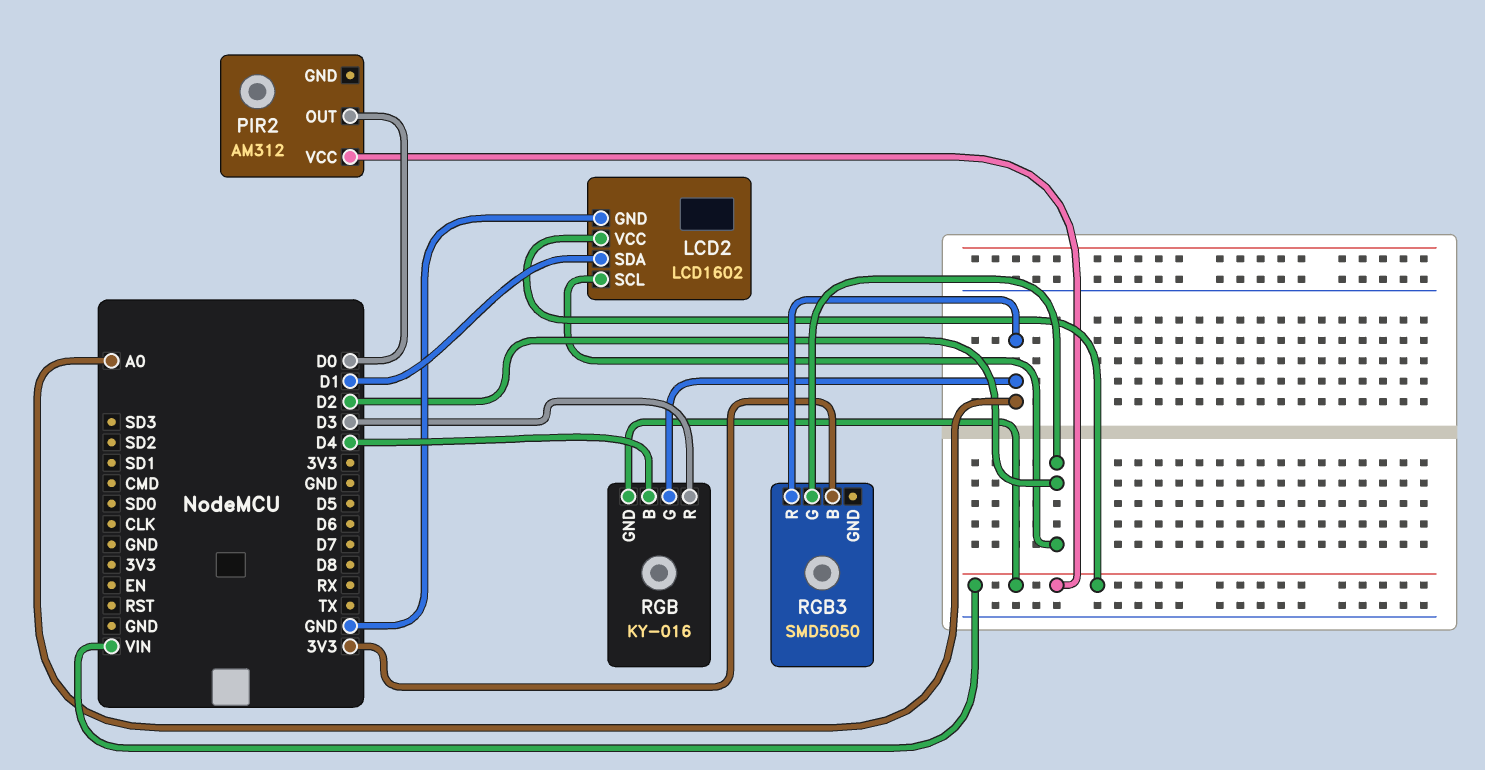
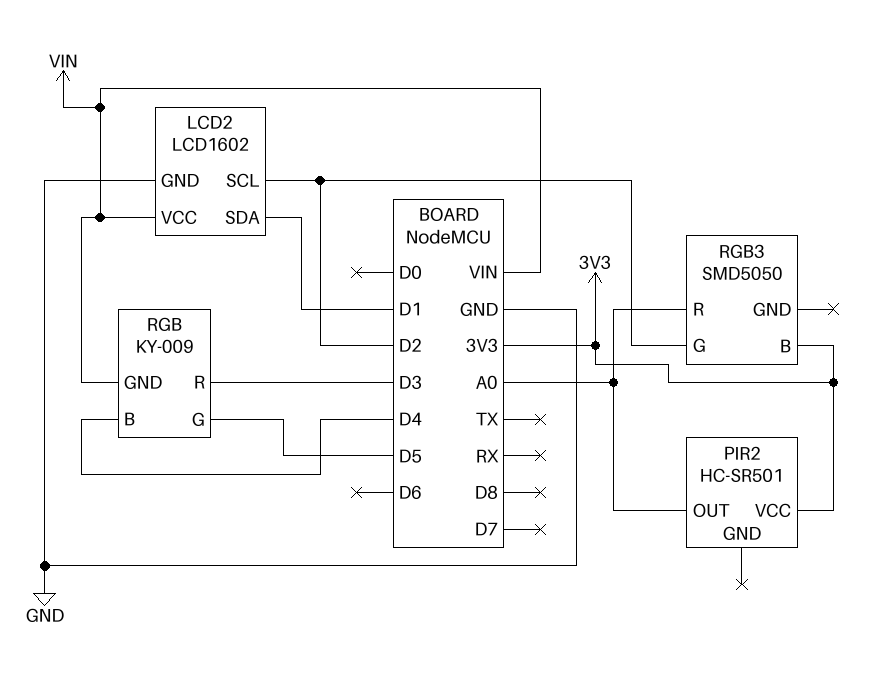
PIR2: AM312 -> HC-SR501
PIR2 pin OUT: D0 -> A0
PIR2 pin VCC: VIN -> 3V3
RGB: KY-016 -> KY-009
RGB pin G: A0 -> D5

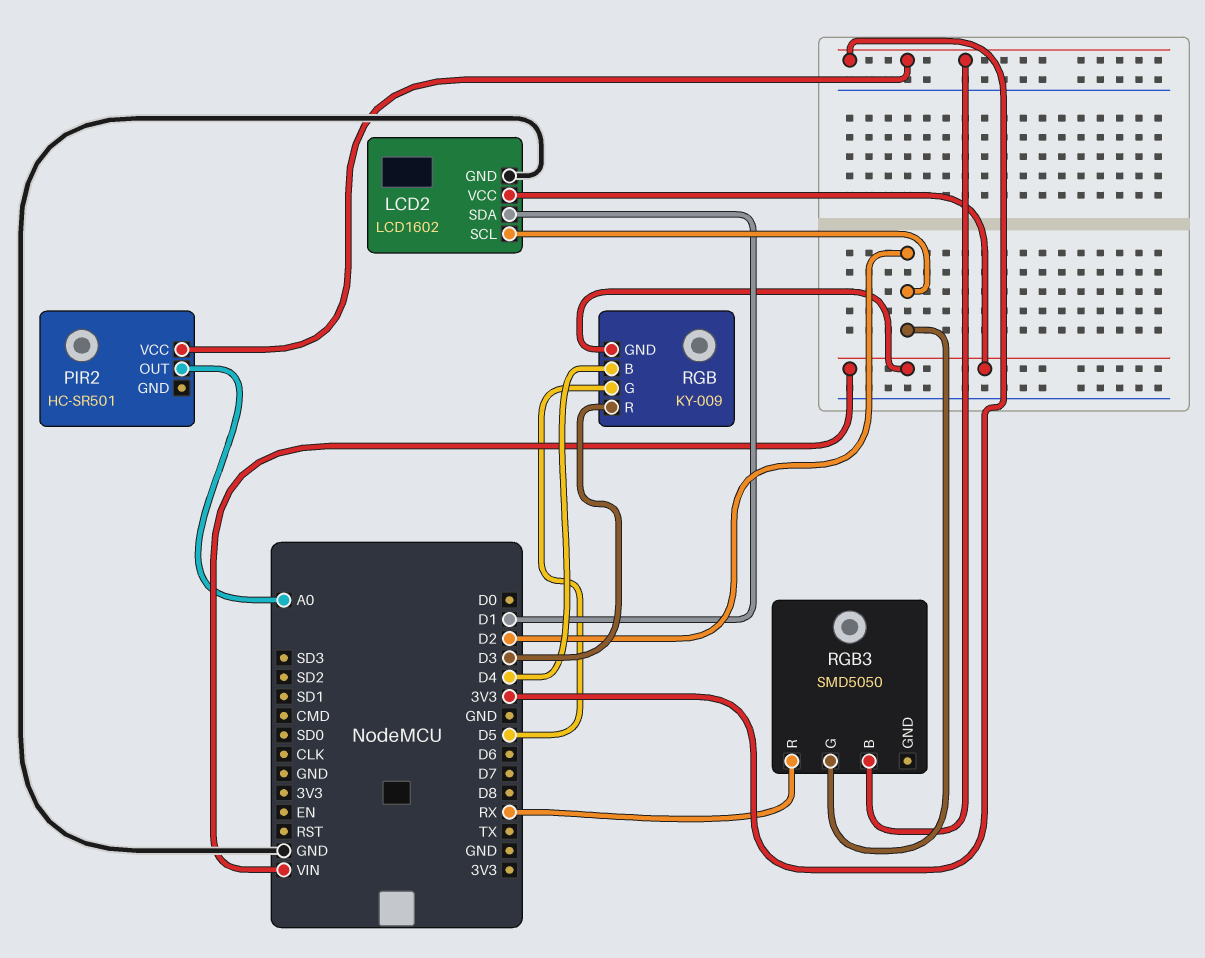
RGB3 pin R: A0 -> RX

